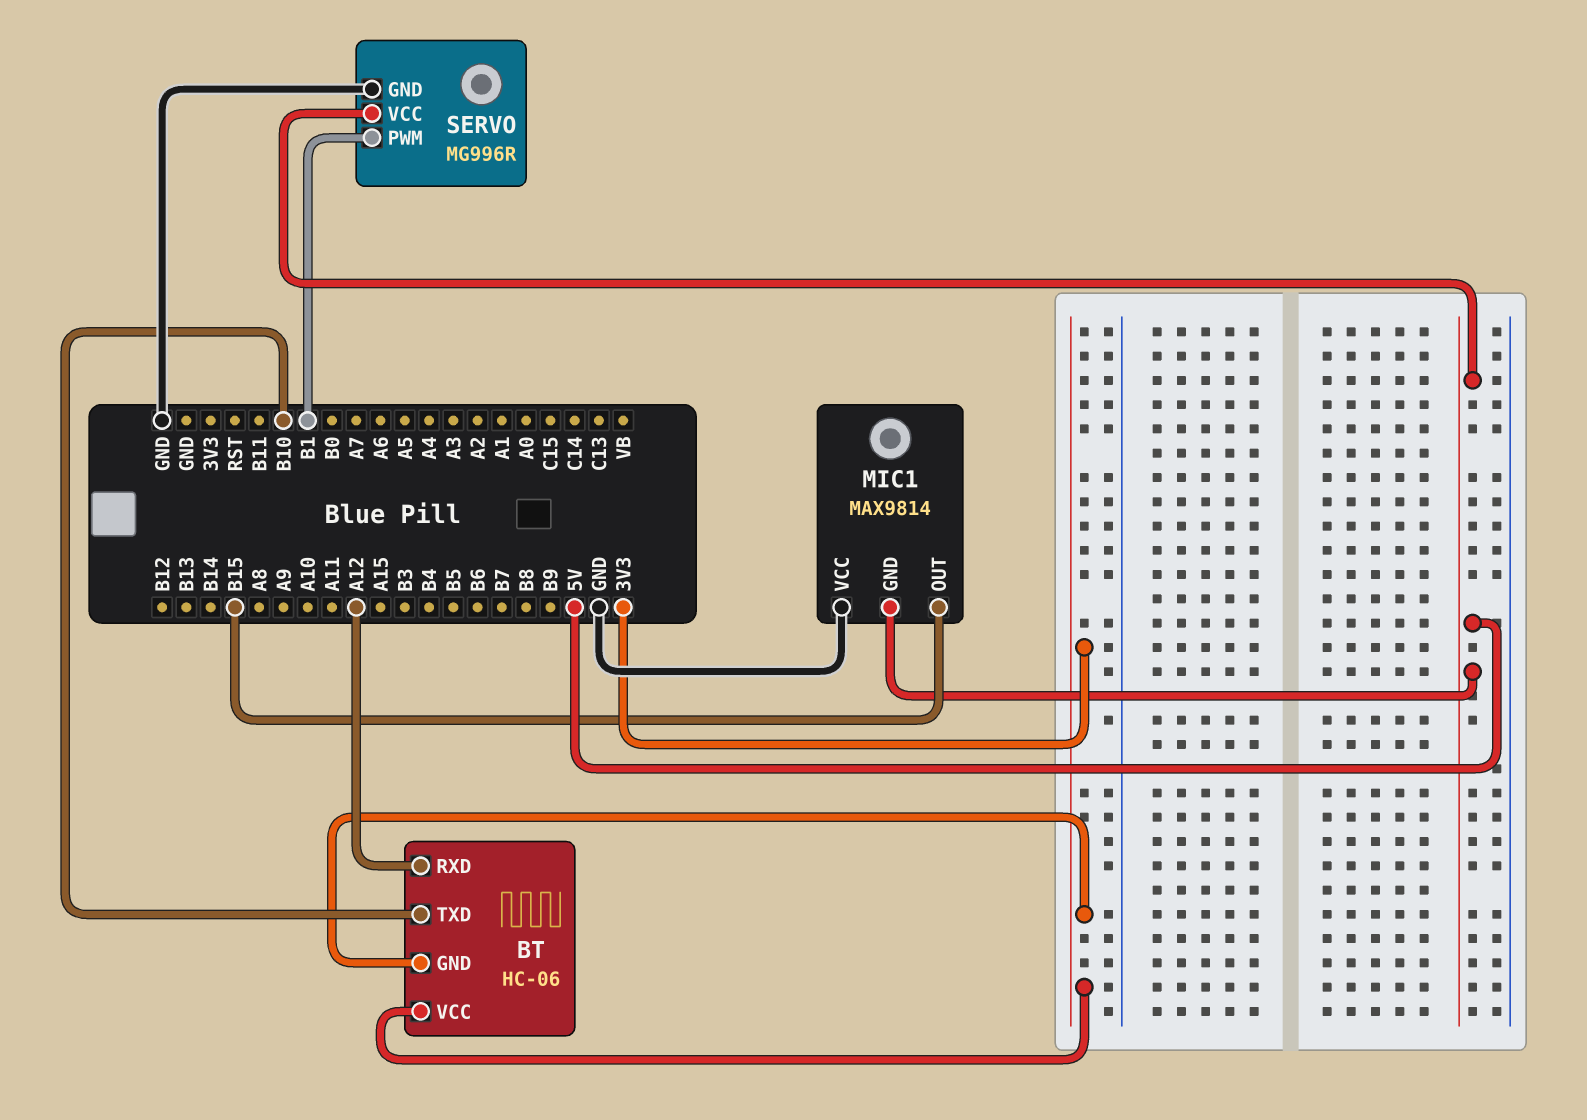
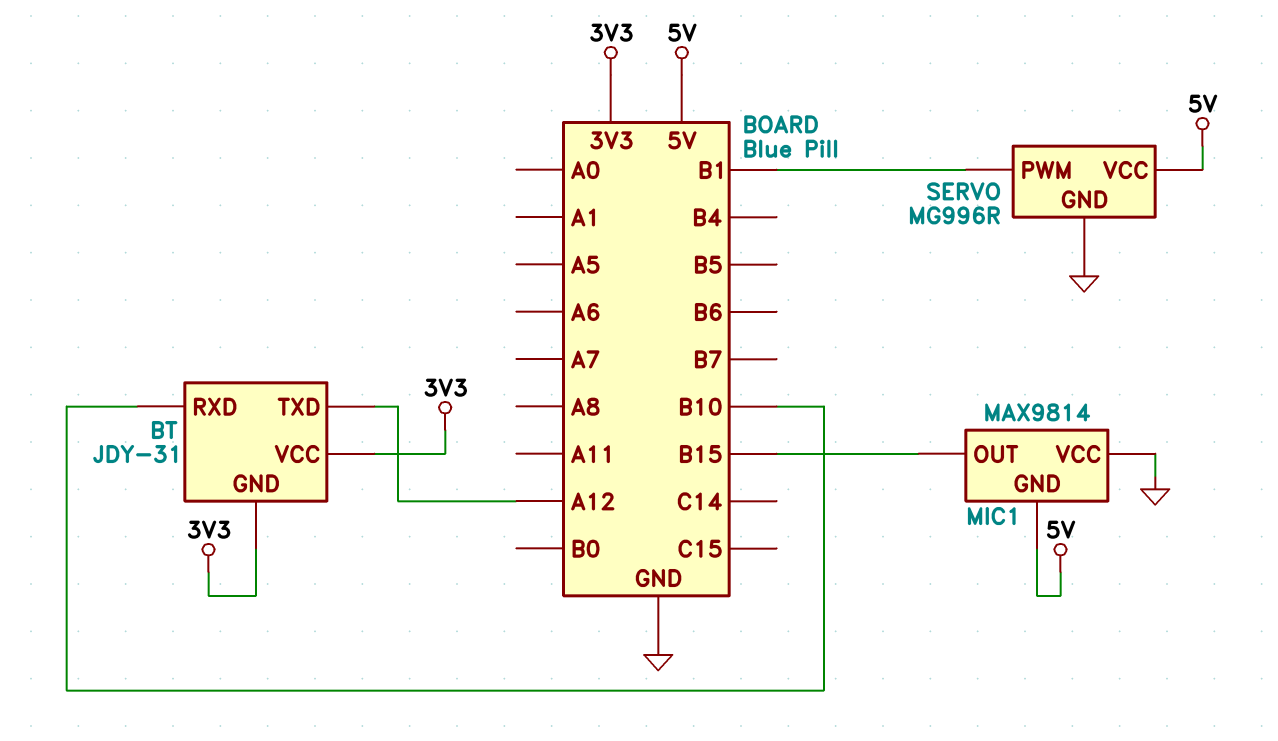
BT: HC-06 -> JDY-31
BT pin RXD: A12 -> B10
BT pin TXD: B10 -> A12

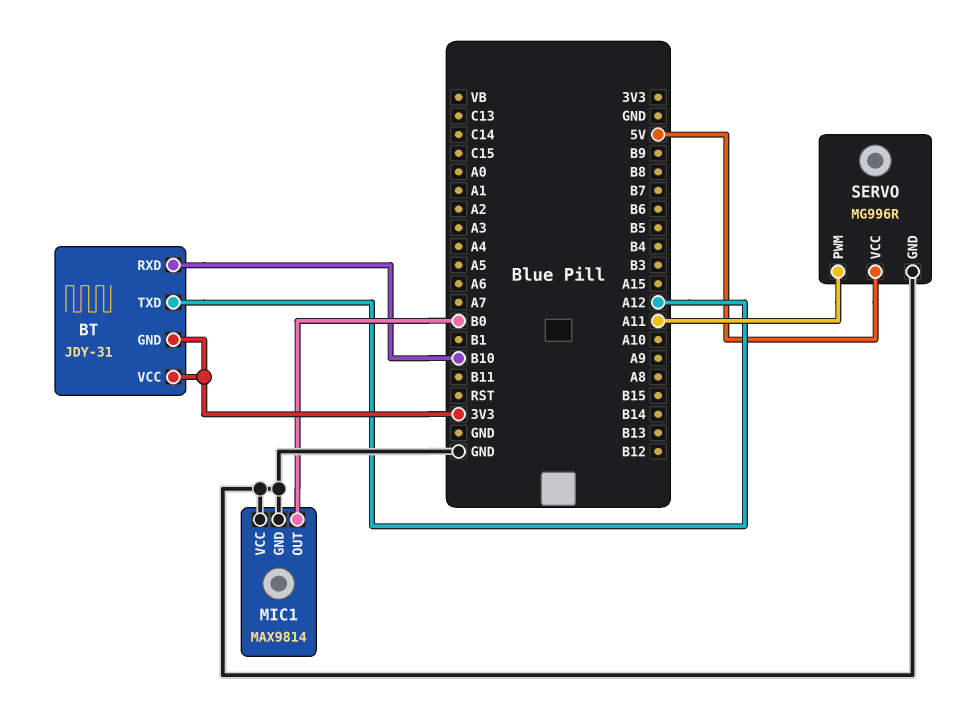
MIC1 pin GND: 5V -> GND
MIC1 pin OUT: B15 -> B0
SERVO pin PWM: B1 -> A11

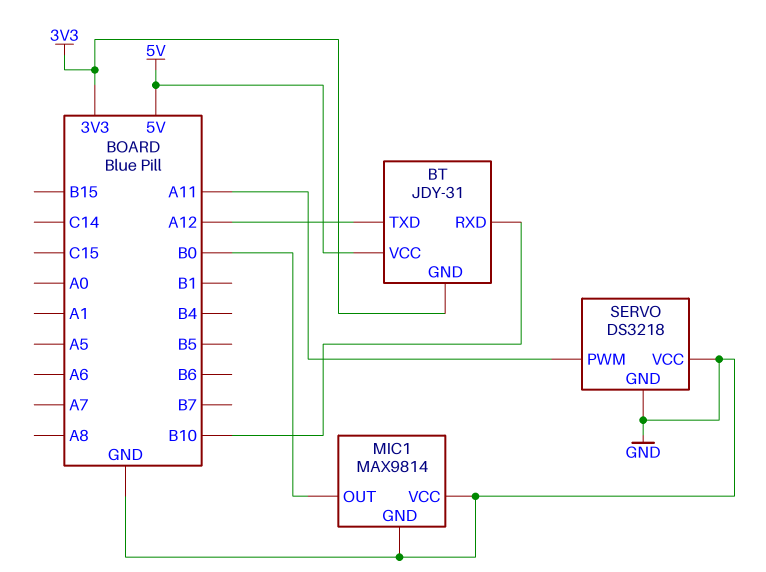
BT pin VCC: 3V3 -> 5V
SERVO: MG996R -> DS3218
SERVO pin VCC: 5V -> GND

